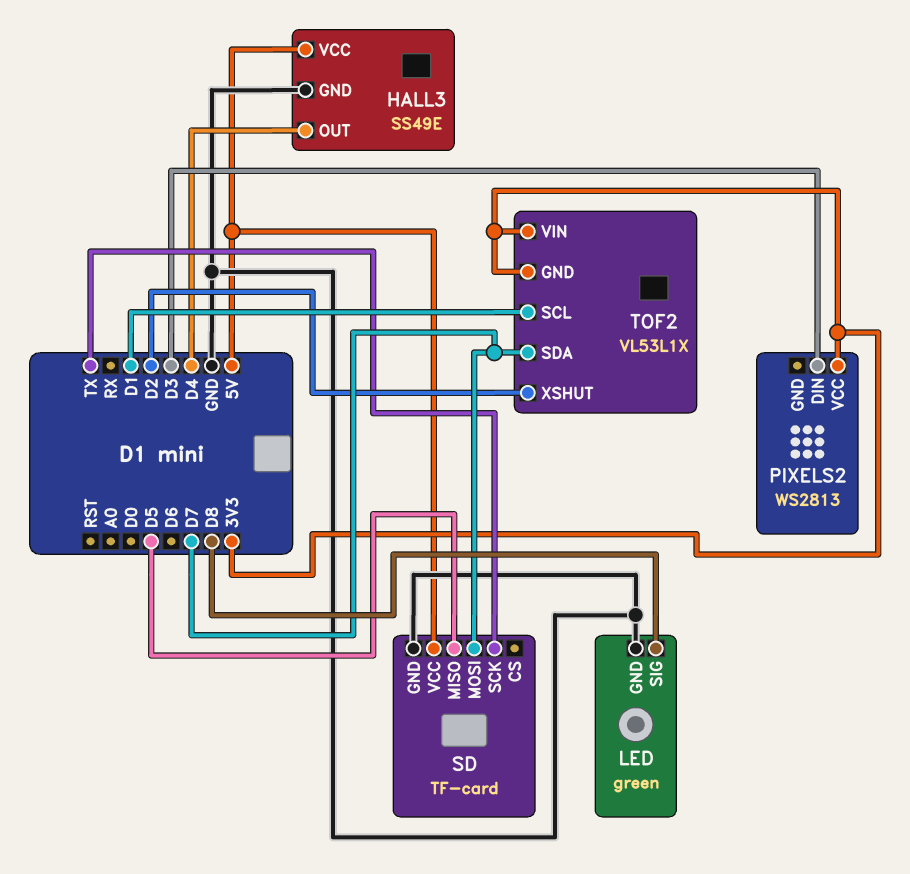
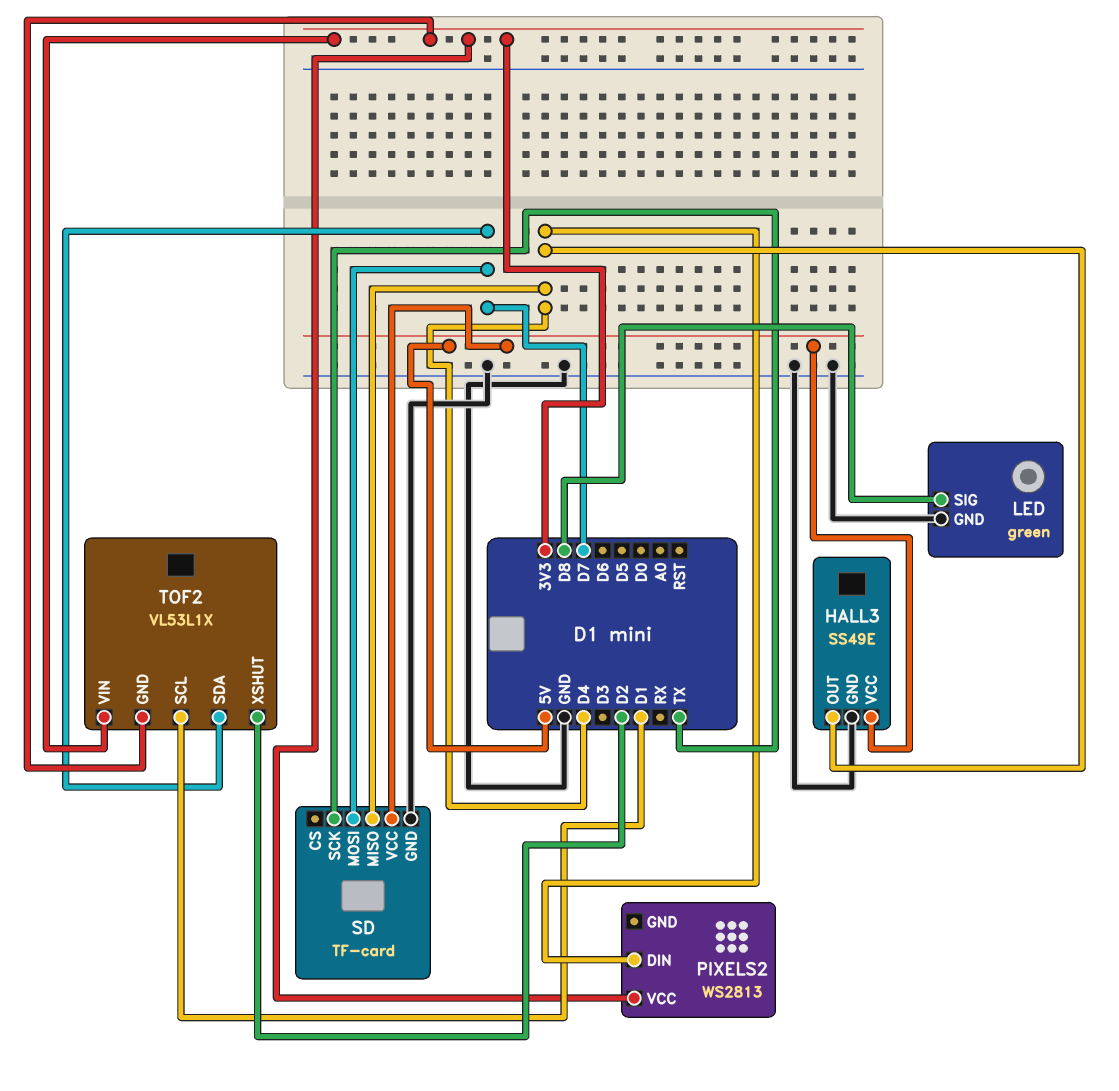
PIXELS2 pin DIN: D3 -> D4
SD pin MISO: D5 -> D4

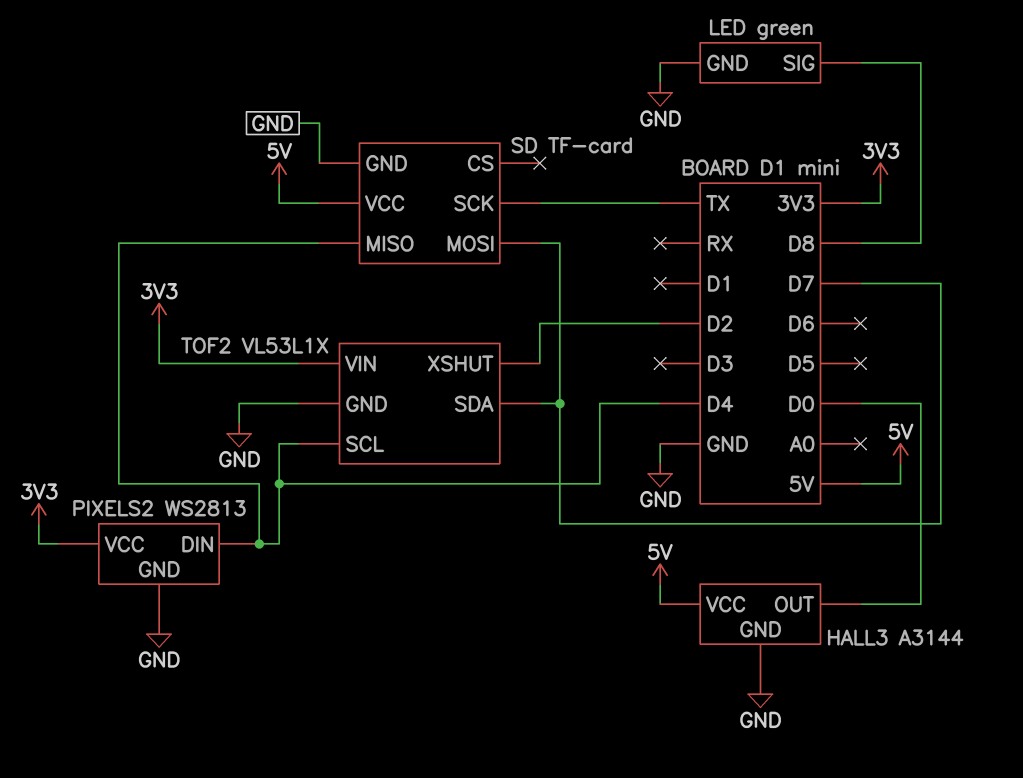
HALL3: SS49E -> A3144
HALL3 pin OUT: D4 -> D0
PIXELS2 pin GND: none -> GND
TOF2 pin GND: 3V3 -> GND
TOF2 pin SCL: D1 -> D4

